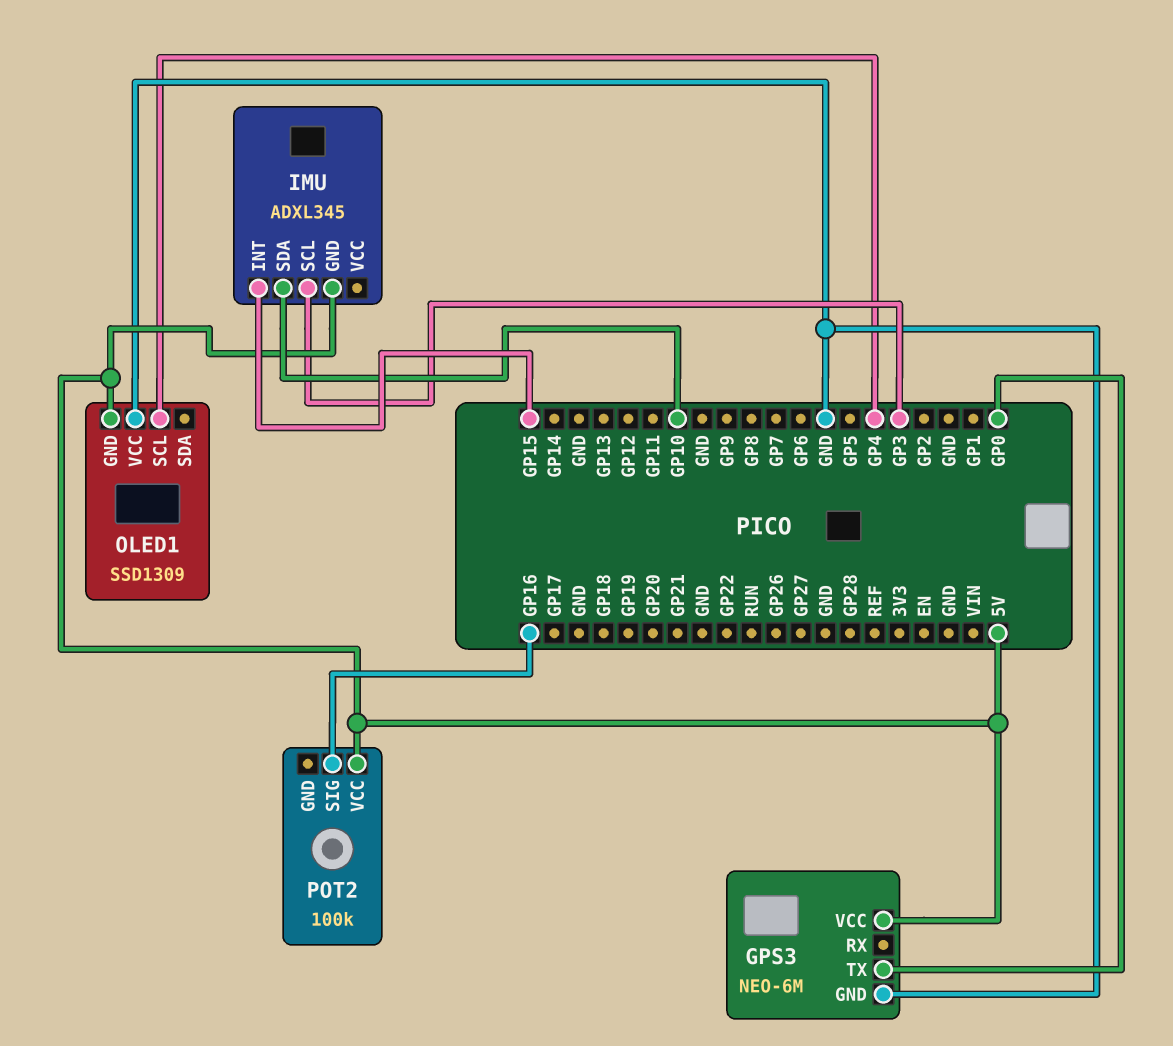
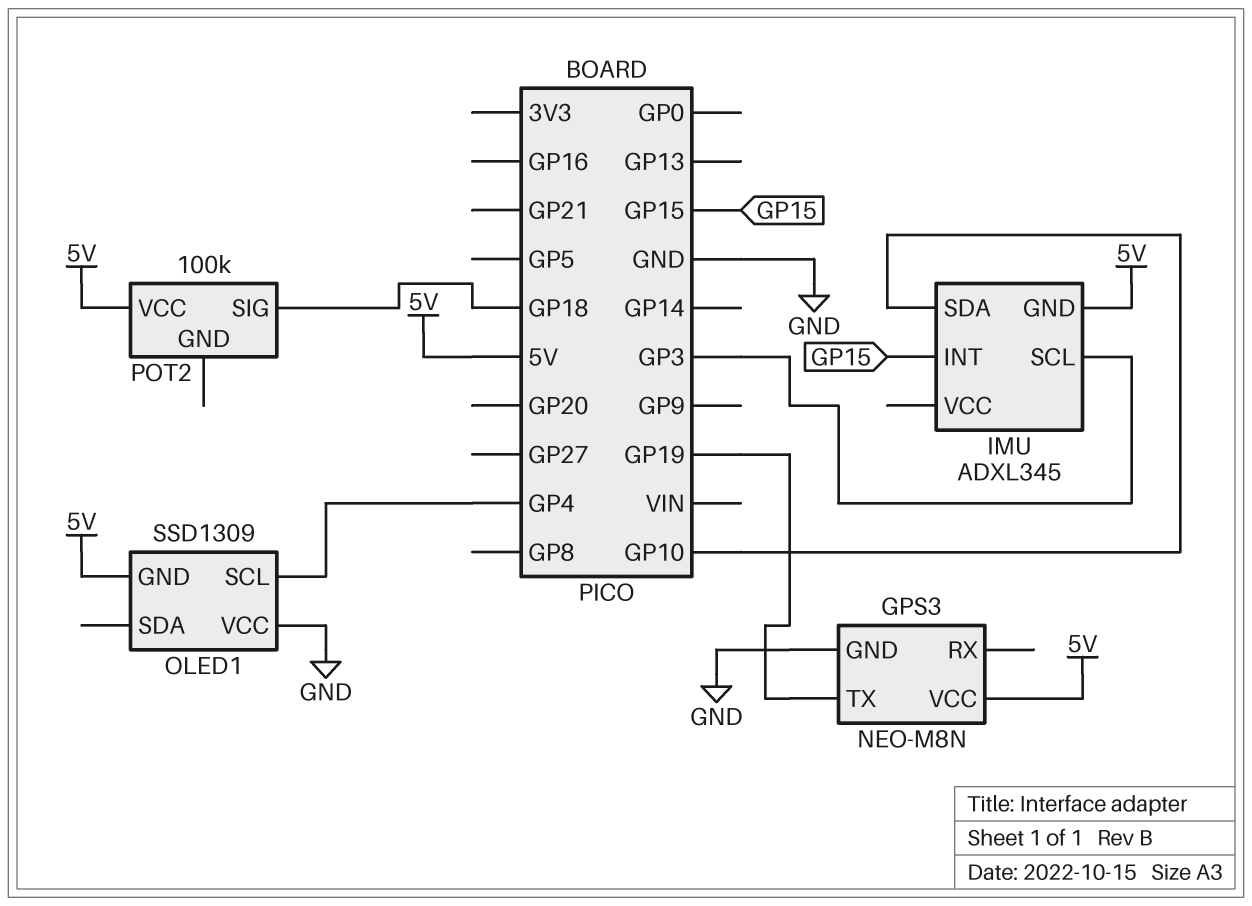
GPS3: NEO-6M -> NEO-M8N
GPS3 pin TX: GP0 -> GP19
POT2 pin SIG: GP16 -> GP18

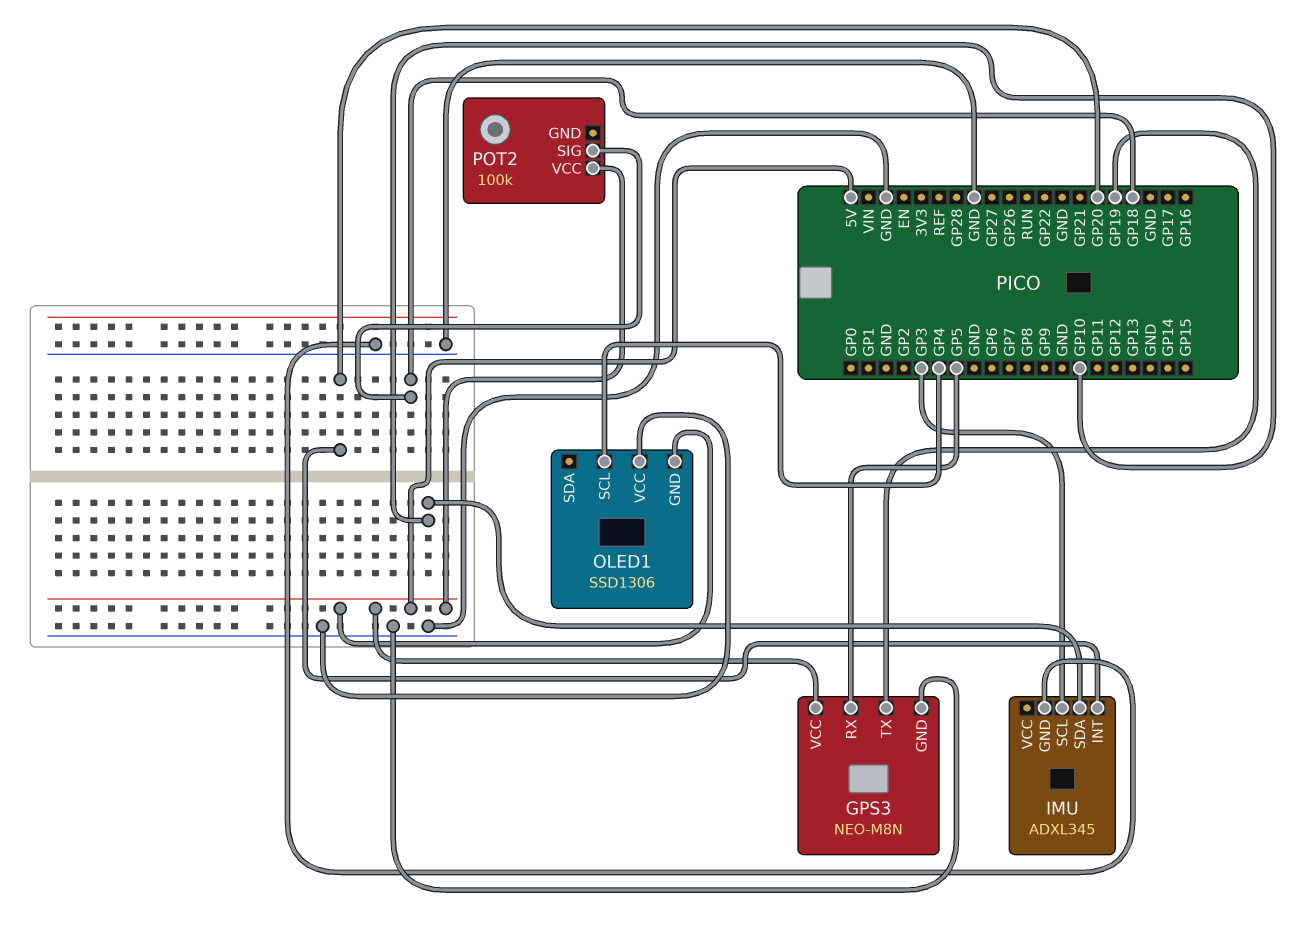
GPS3 pin RX: none -> GP5
IMU pin GND: 5V -> GND
IMU pin INT: GP15 -> GP20
OLED1: SSD1309 -> SSD1306

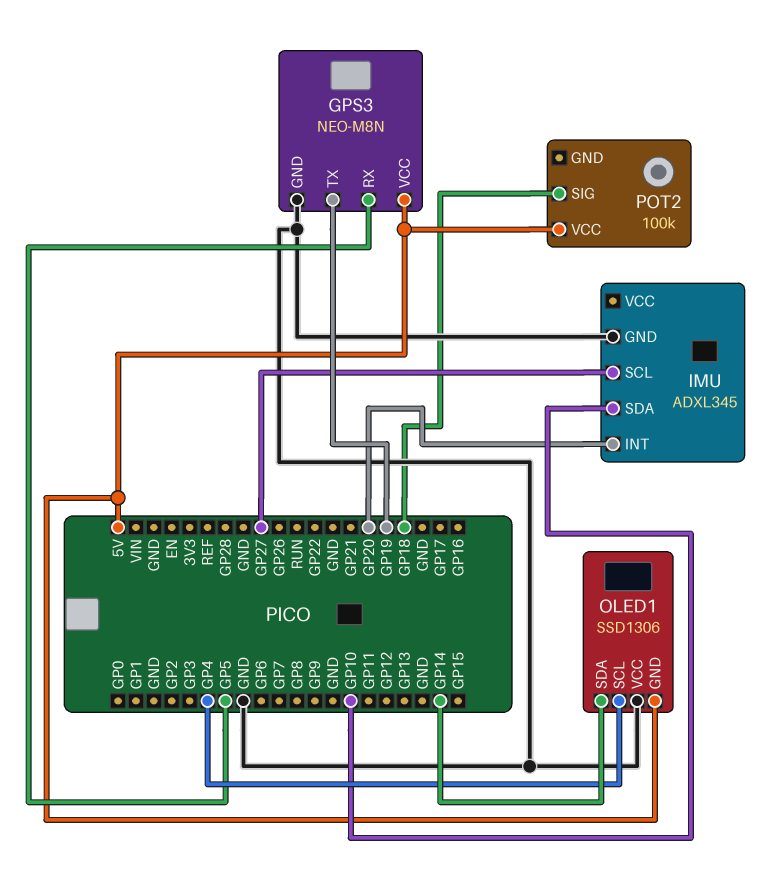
IMU pin SCL: GP3 -> GP27
OLED1 pin SDA: none -> GP14

